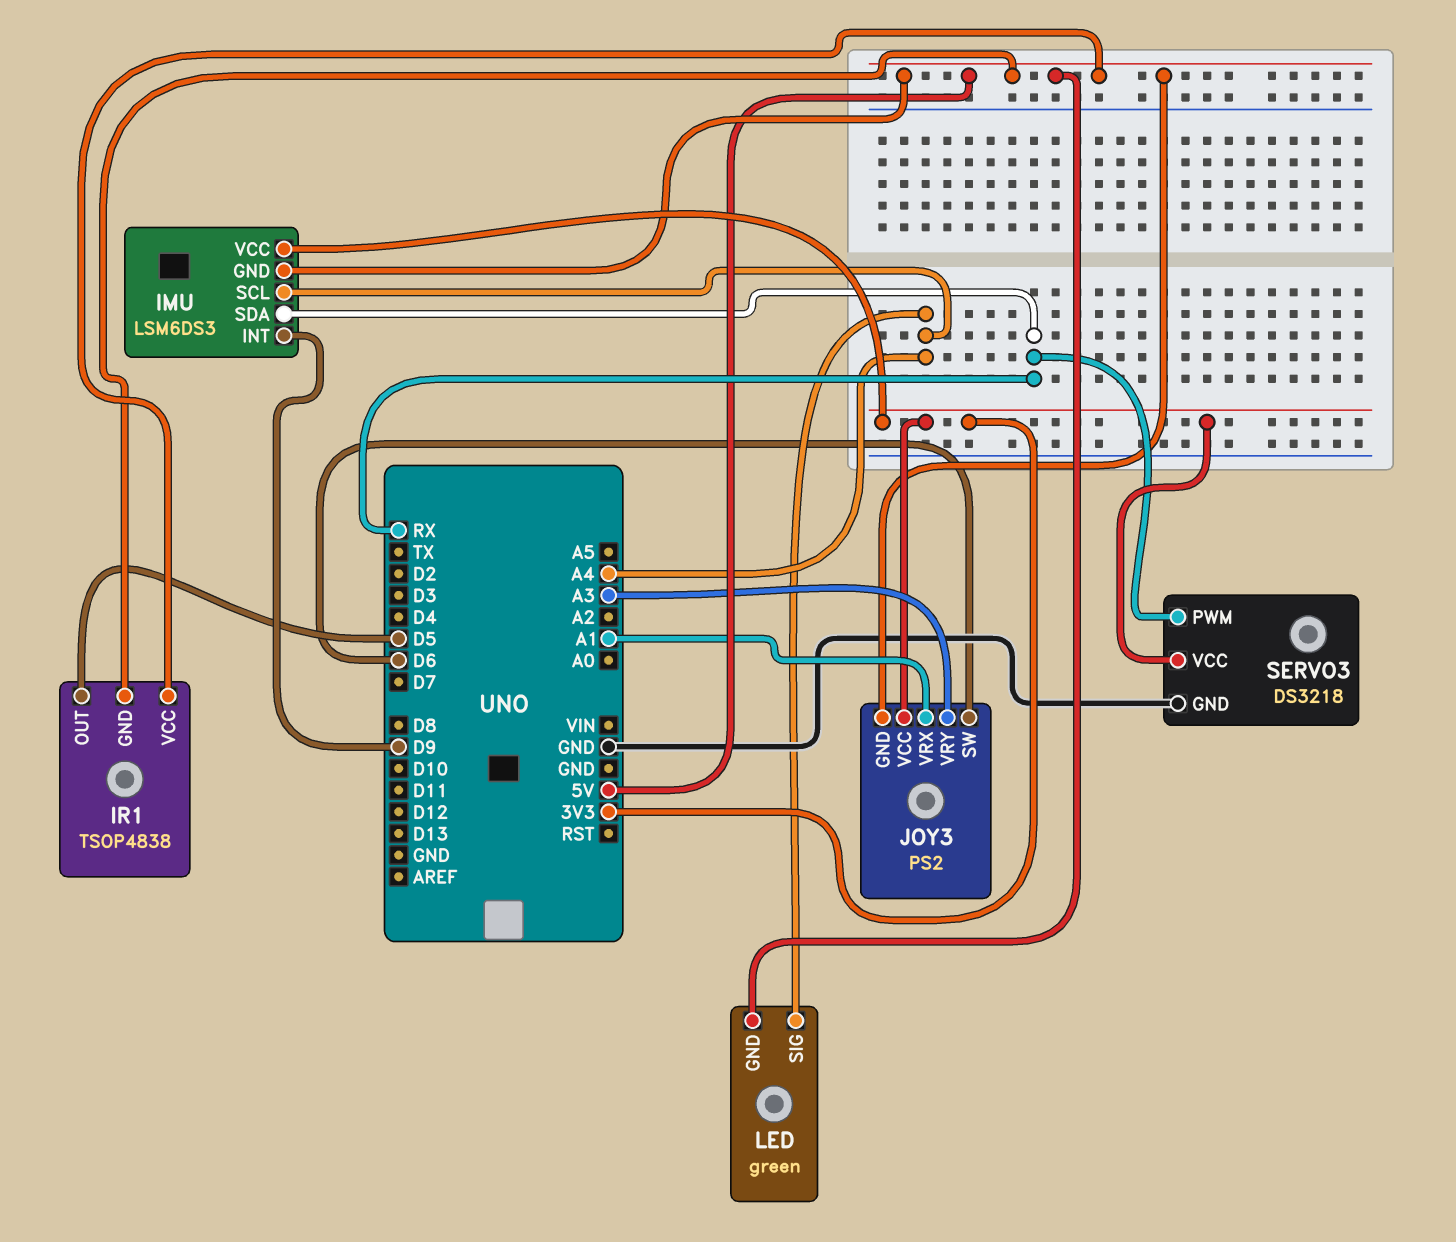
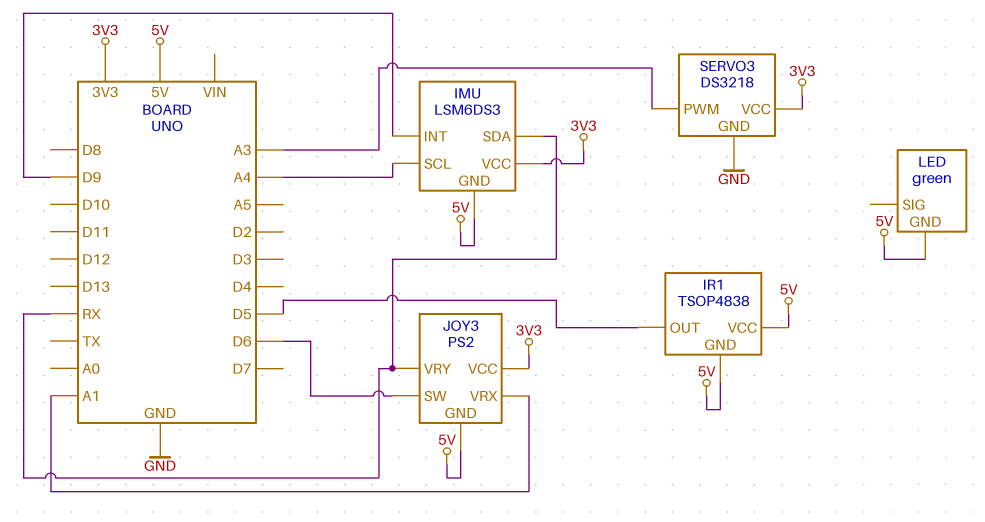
JOY3 pin VRY: A3 -> RX
LED pin SIG: A4 -> none
SERVO3 pin PWM: RX -> A3

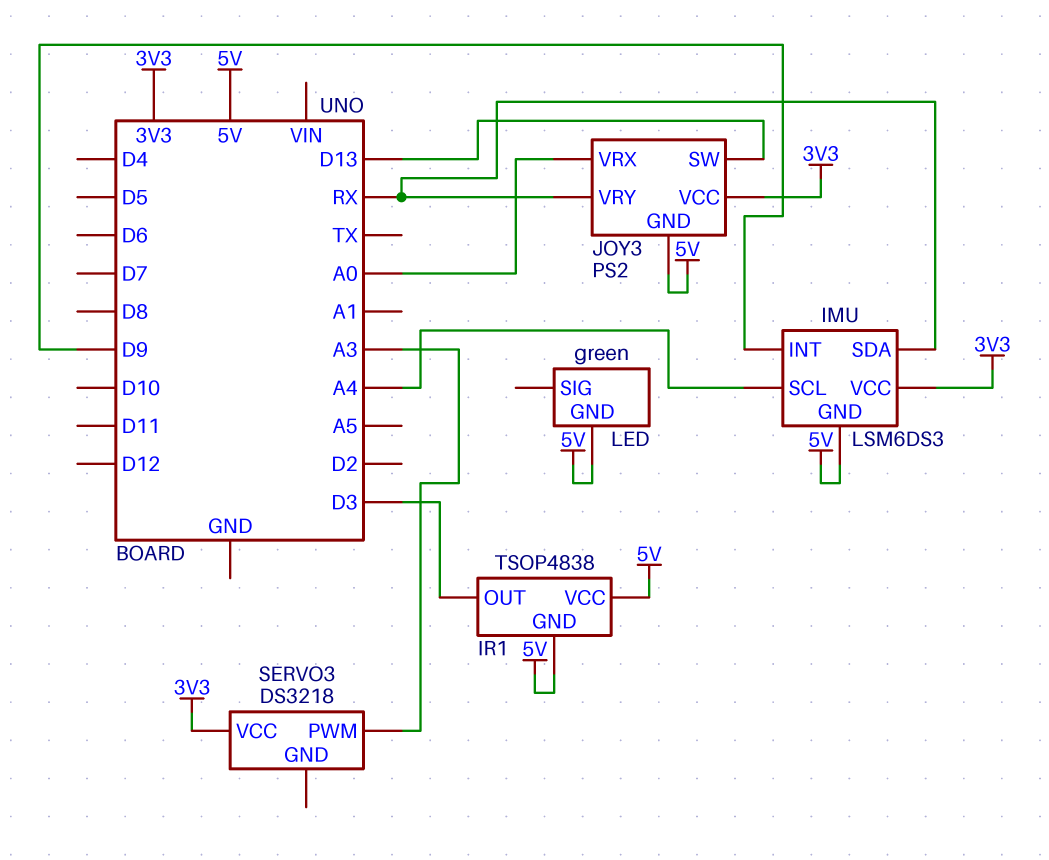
IR1 pin OUT: D5 -> D3
JOY3 pin SW: D6 -> D13
JOY3 pin VRX: A1 -> A0
SERVO3 pin GND: GND -> none

